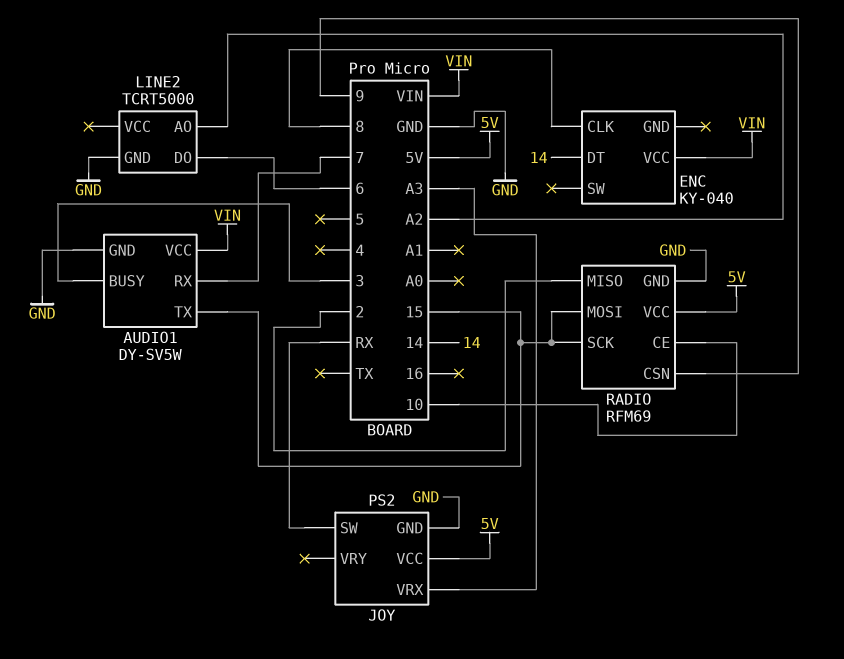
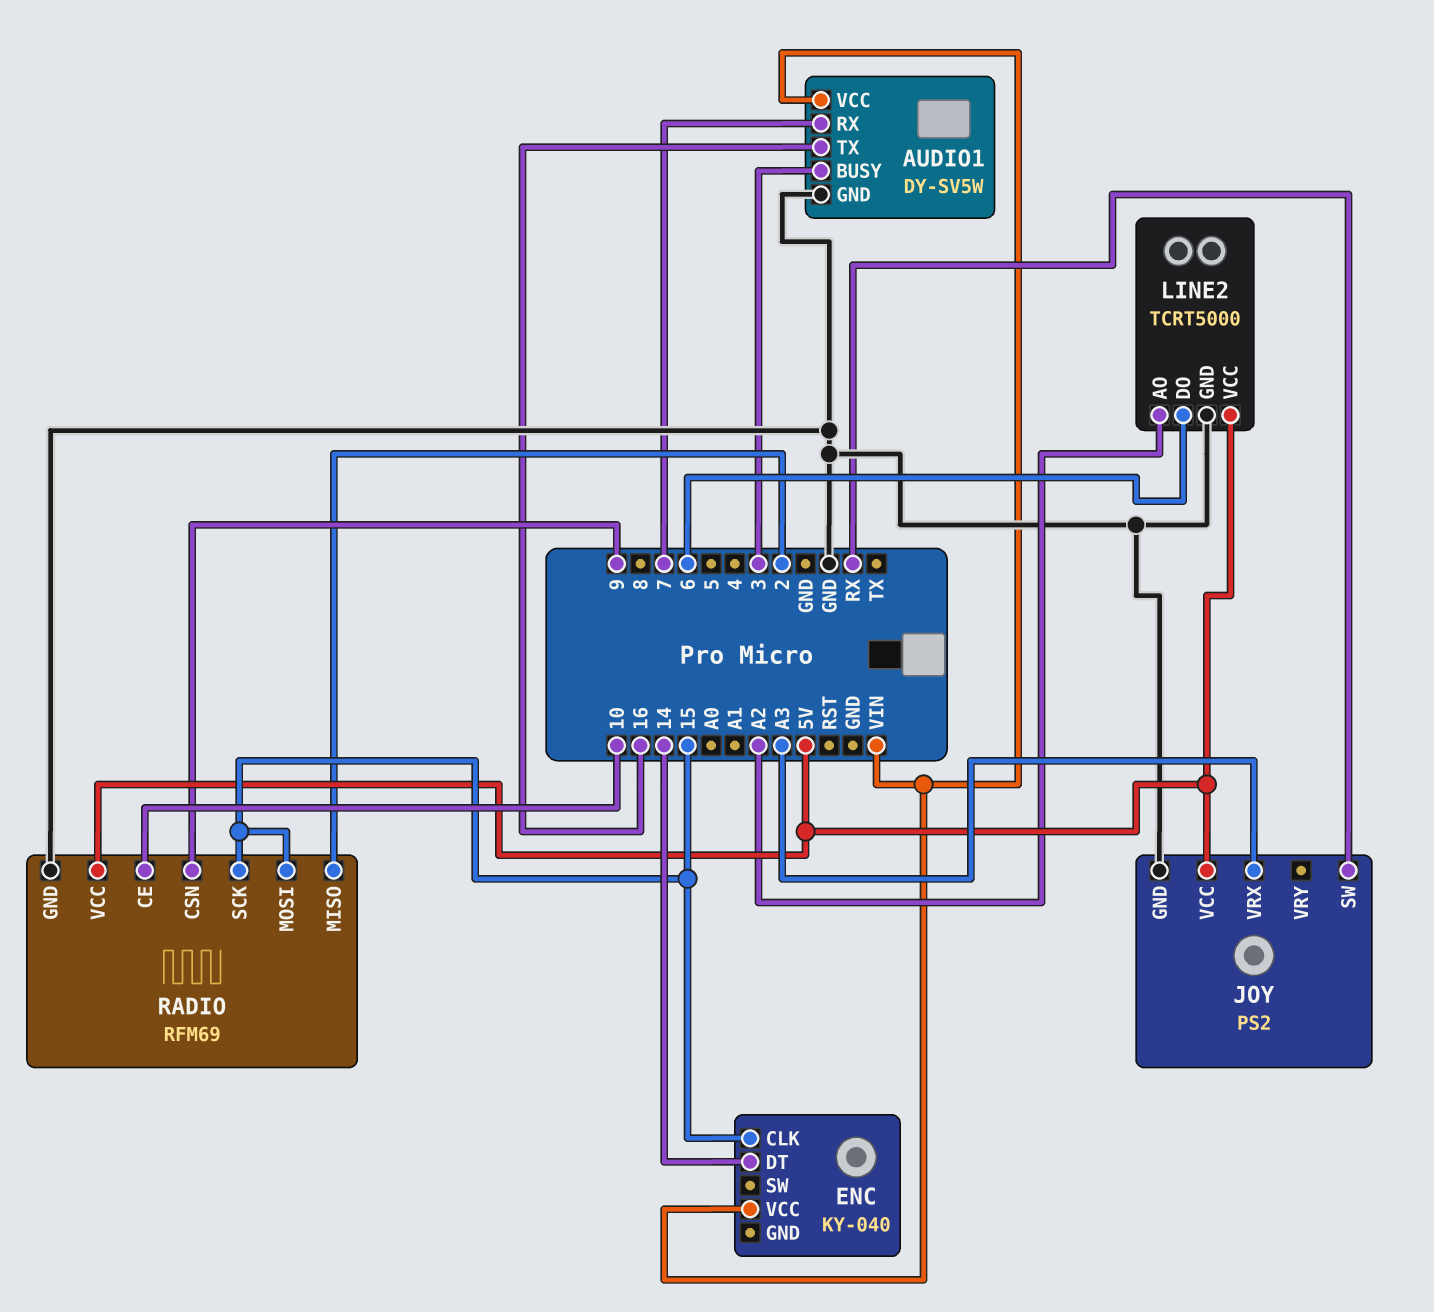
AUDIO1 pin TX: 15 -> 16
ENC pin CLK: 8 -> 15
LINE2 pin VCC: none -> 5V

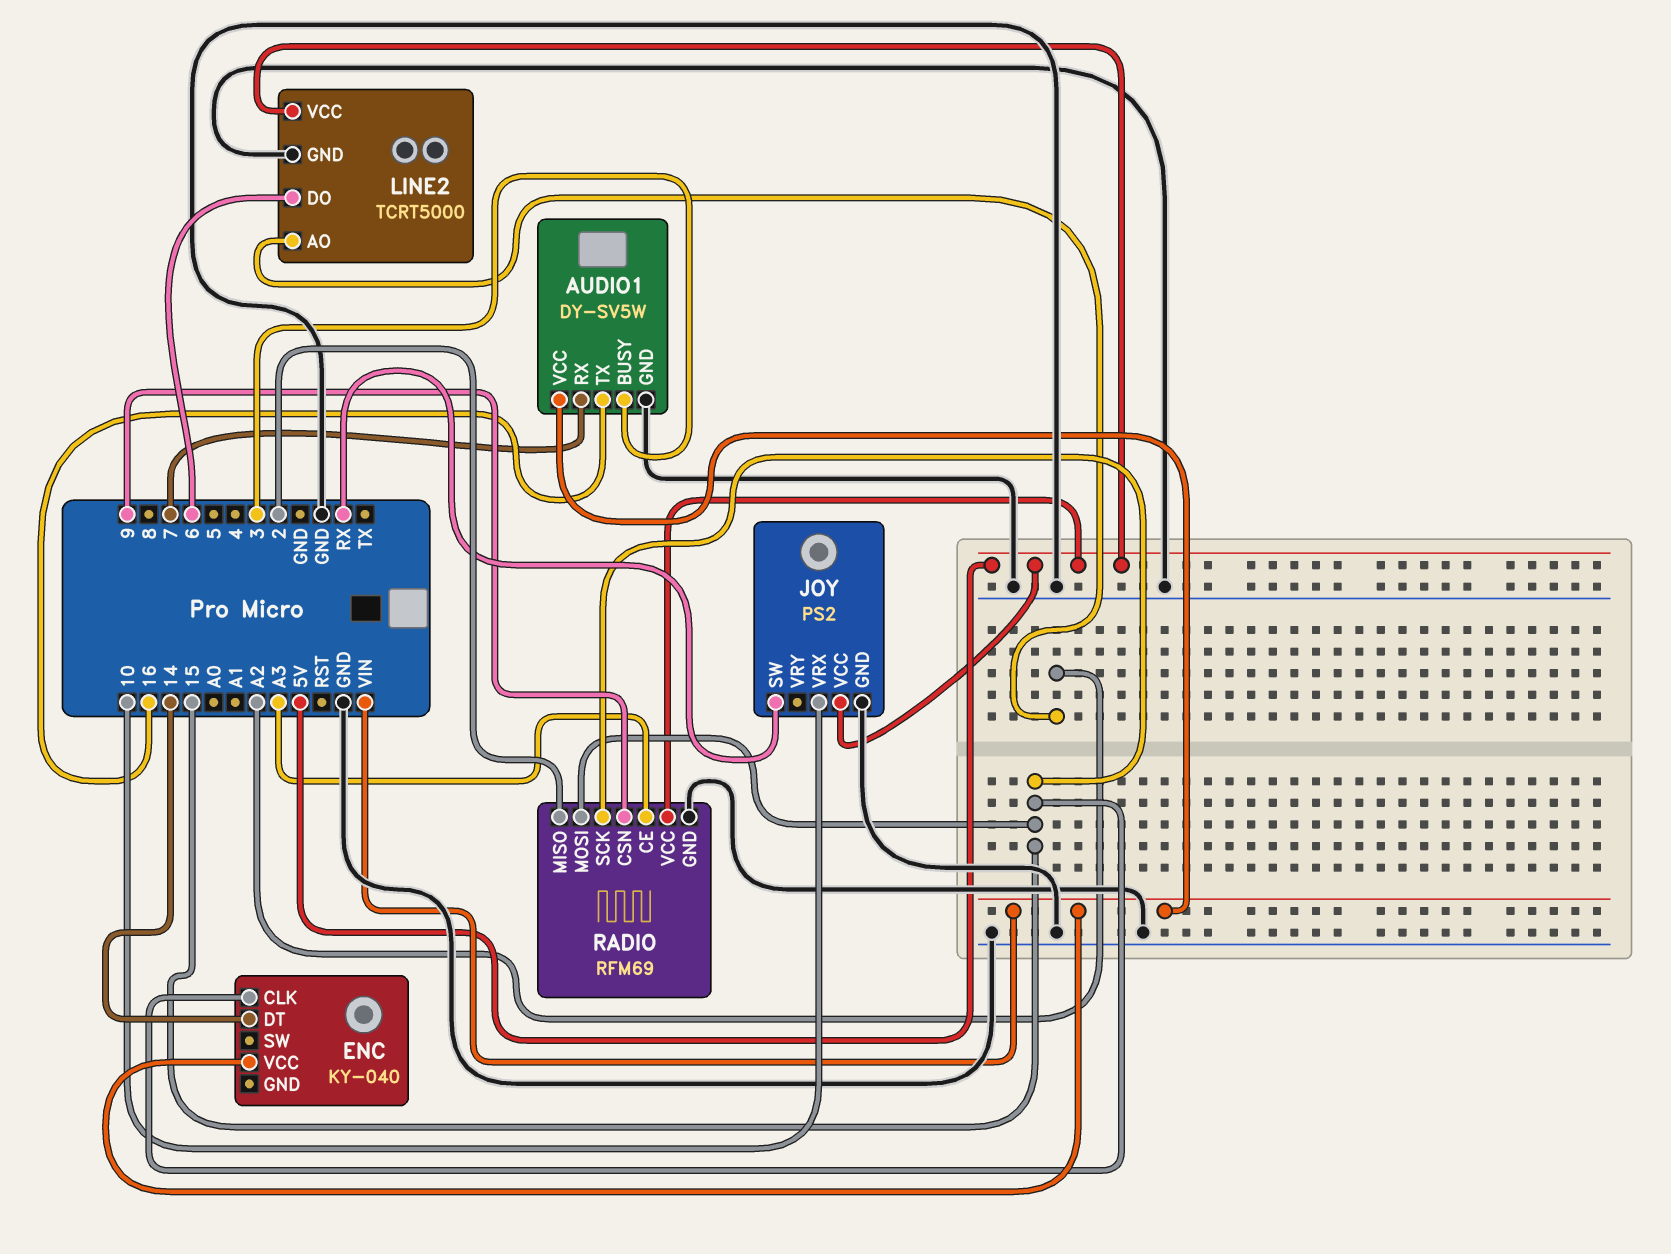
JOY pin VRX: A3 -> 10
RADIO pin CE: 10 -> A3

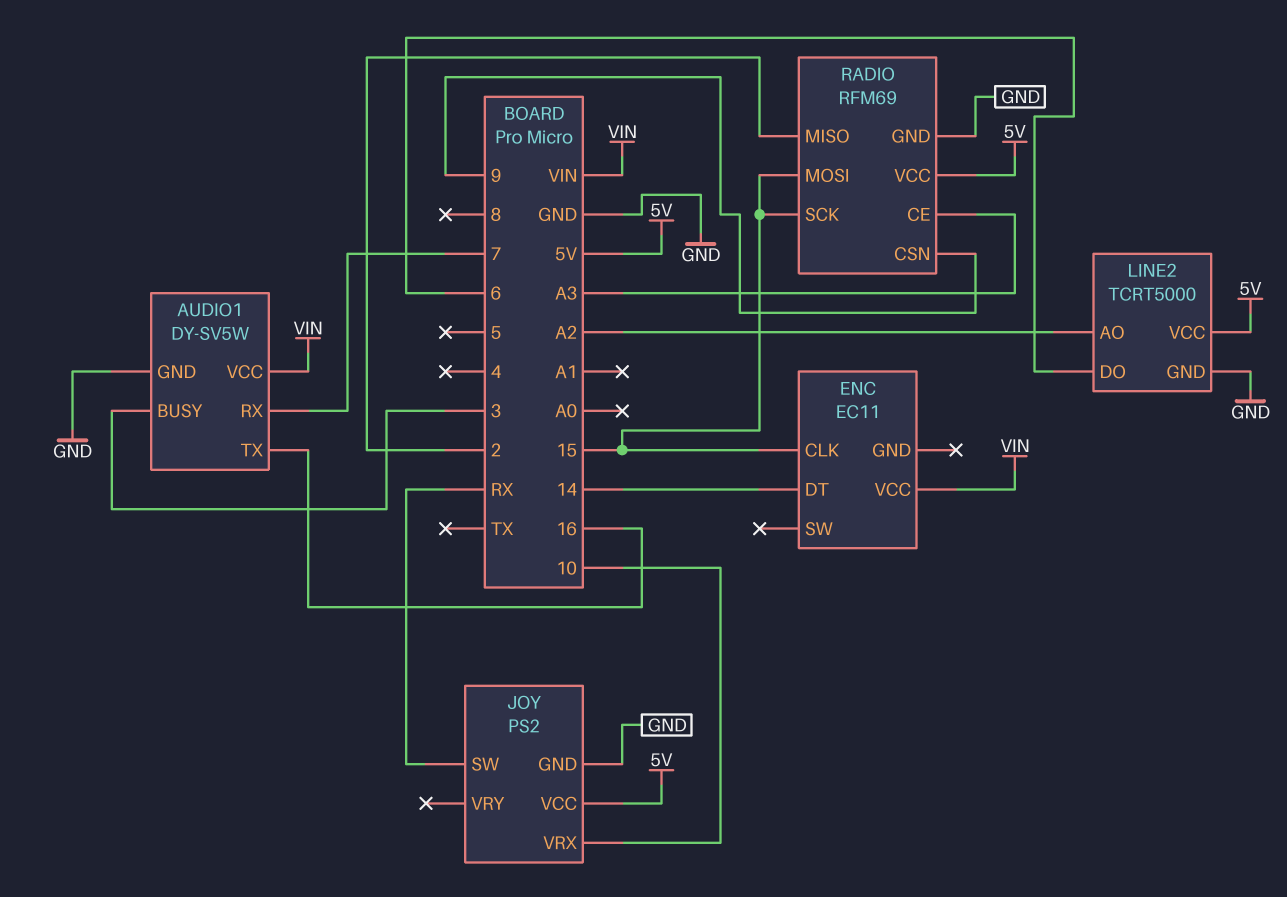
ENC: KY-040 -> EC11

